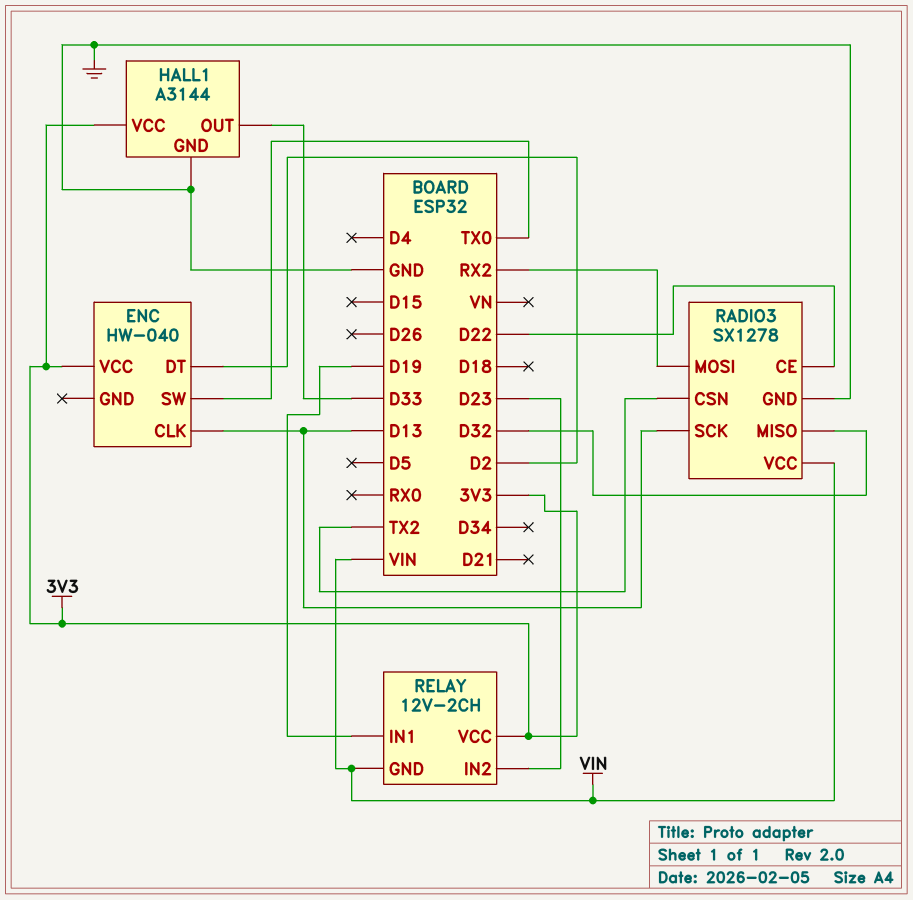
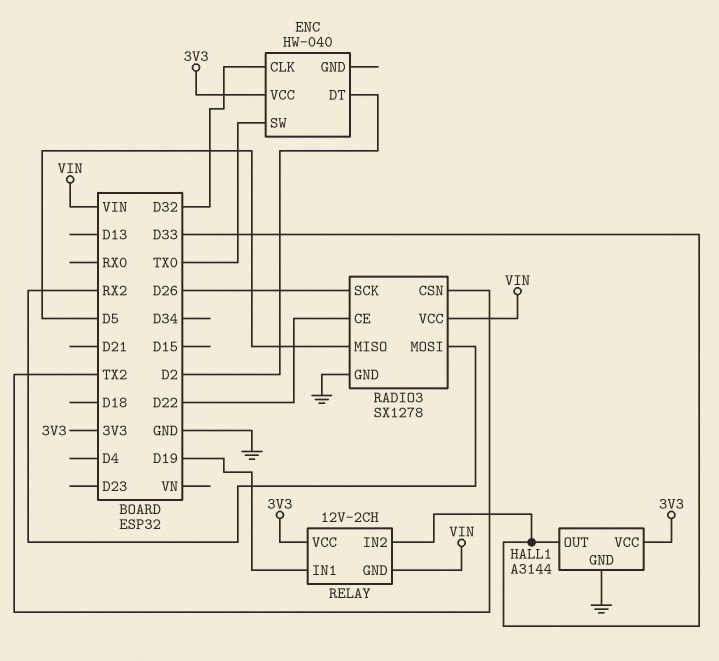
ENC pin CLK: D13 -> D32
RADIO3 pin MISO: D32 -> D5
RADIO3 pin SCK: D13 -> D26
RELAY pin IN2: D23 -> D33

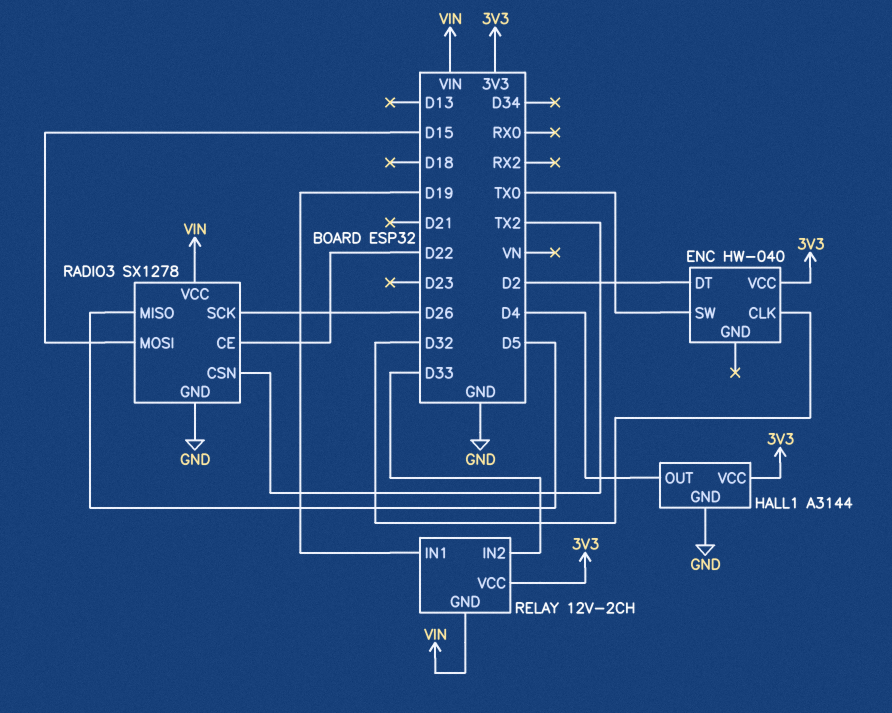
HALL1 pin OUT: D33 -> D4
RADIO3 pin MOSI: RX2 -> D15

